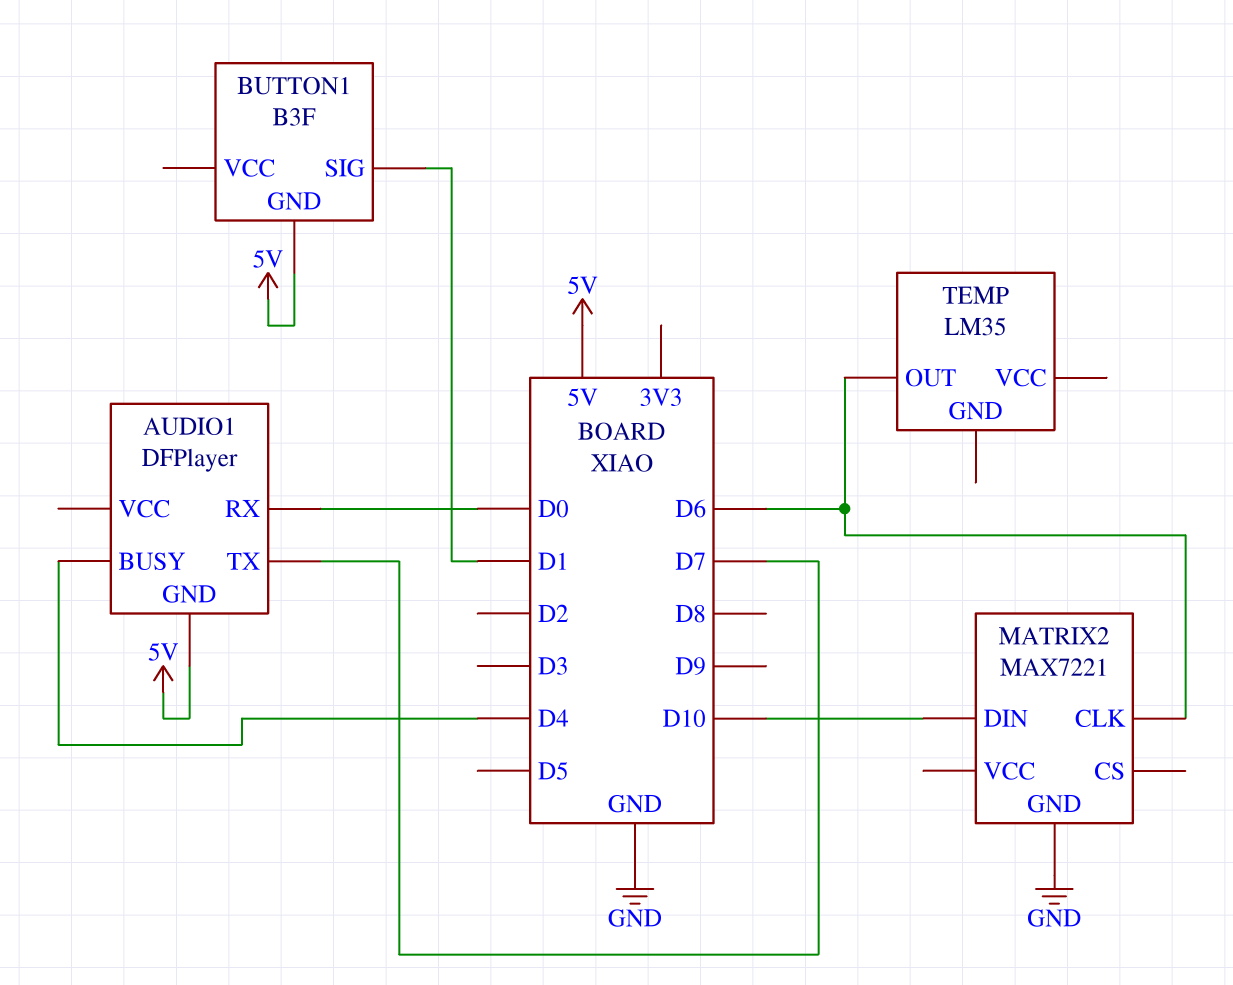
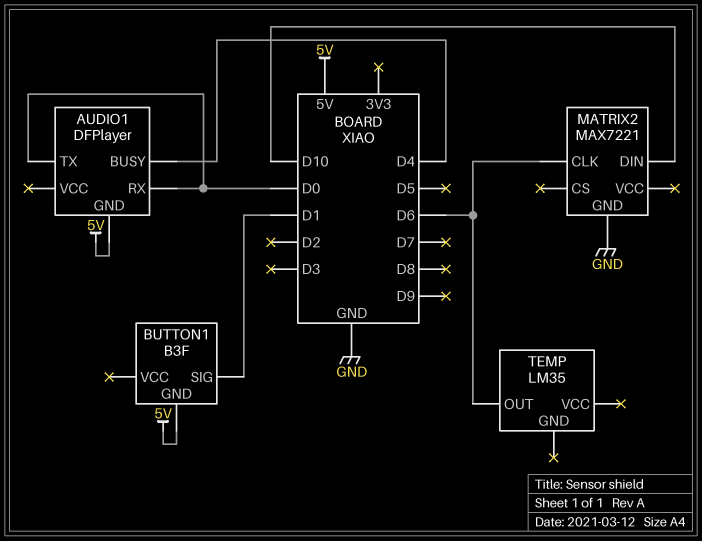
AUDIO1 pin TX: D7 -> D0

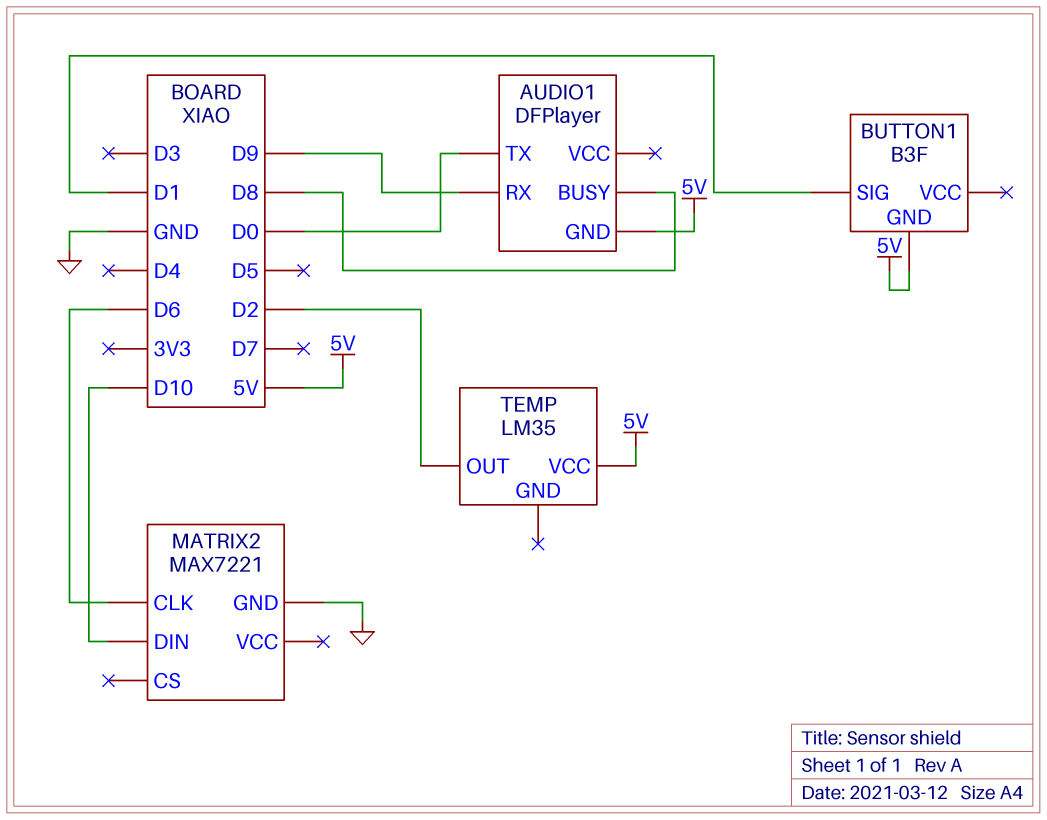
AUDIO1 pin BUSY: D4 -> D8
AUDIO1 pin RX: D0 -> D9
TEMP pin OUT: D6 -> D2
TEMP pin VCC: none -> 5V

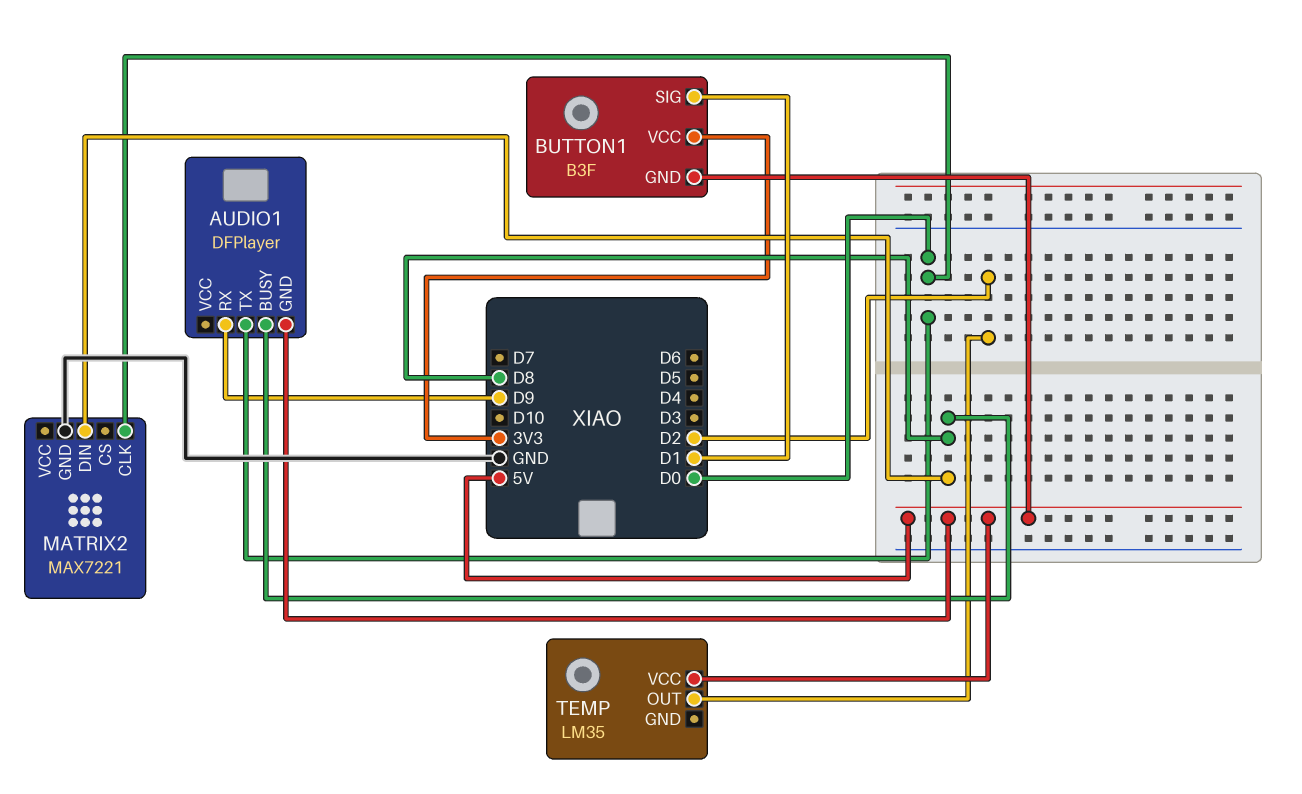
BUTTON1 pin VCC: none -> 3V3
MATRIX2 pin CLK: D6 -> D0
MATRIX2 pin DIN: D10 -> D8

